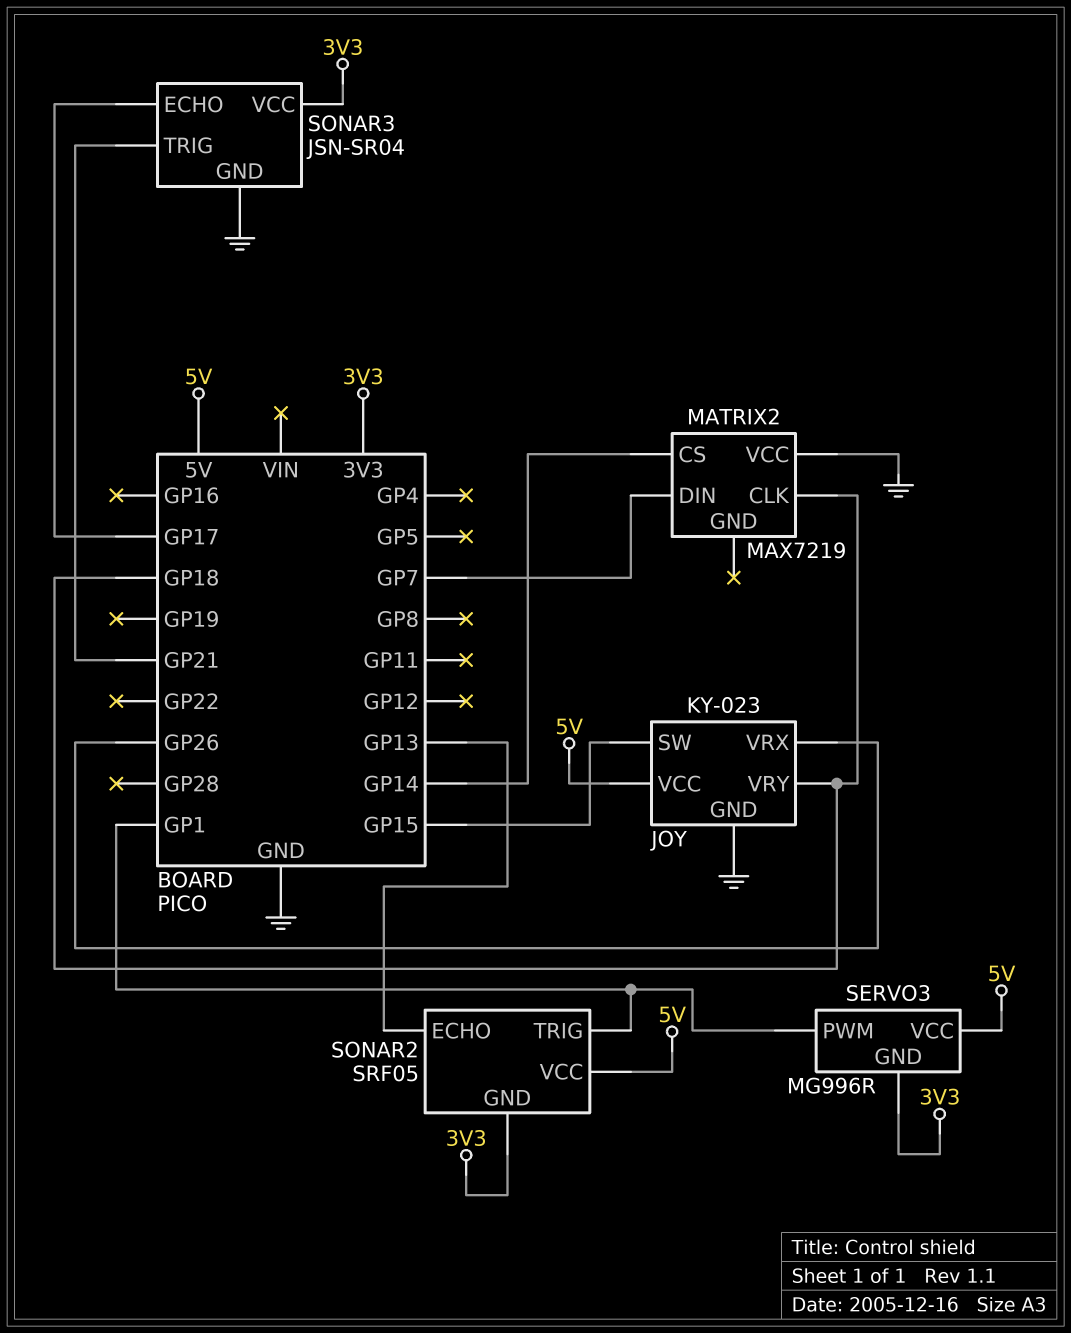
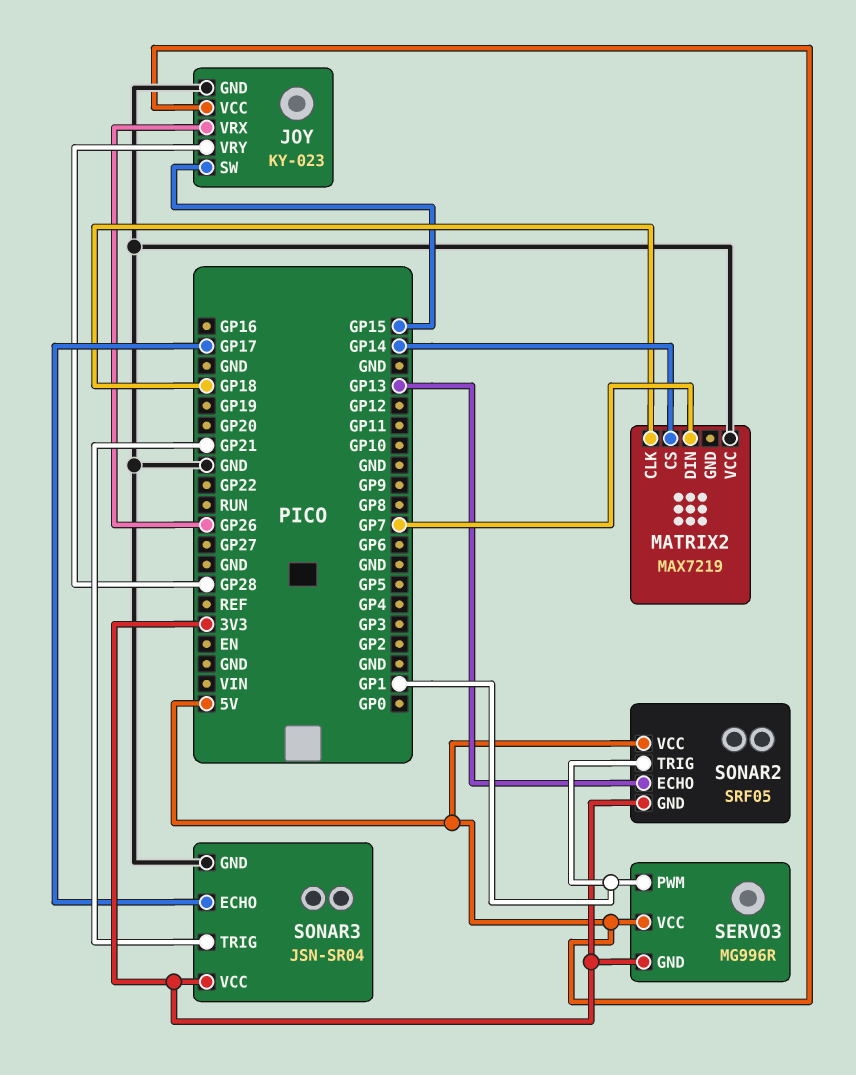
JOY pin VRY: GP18 -> GP28

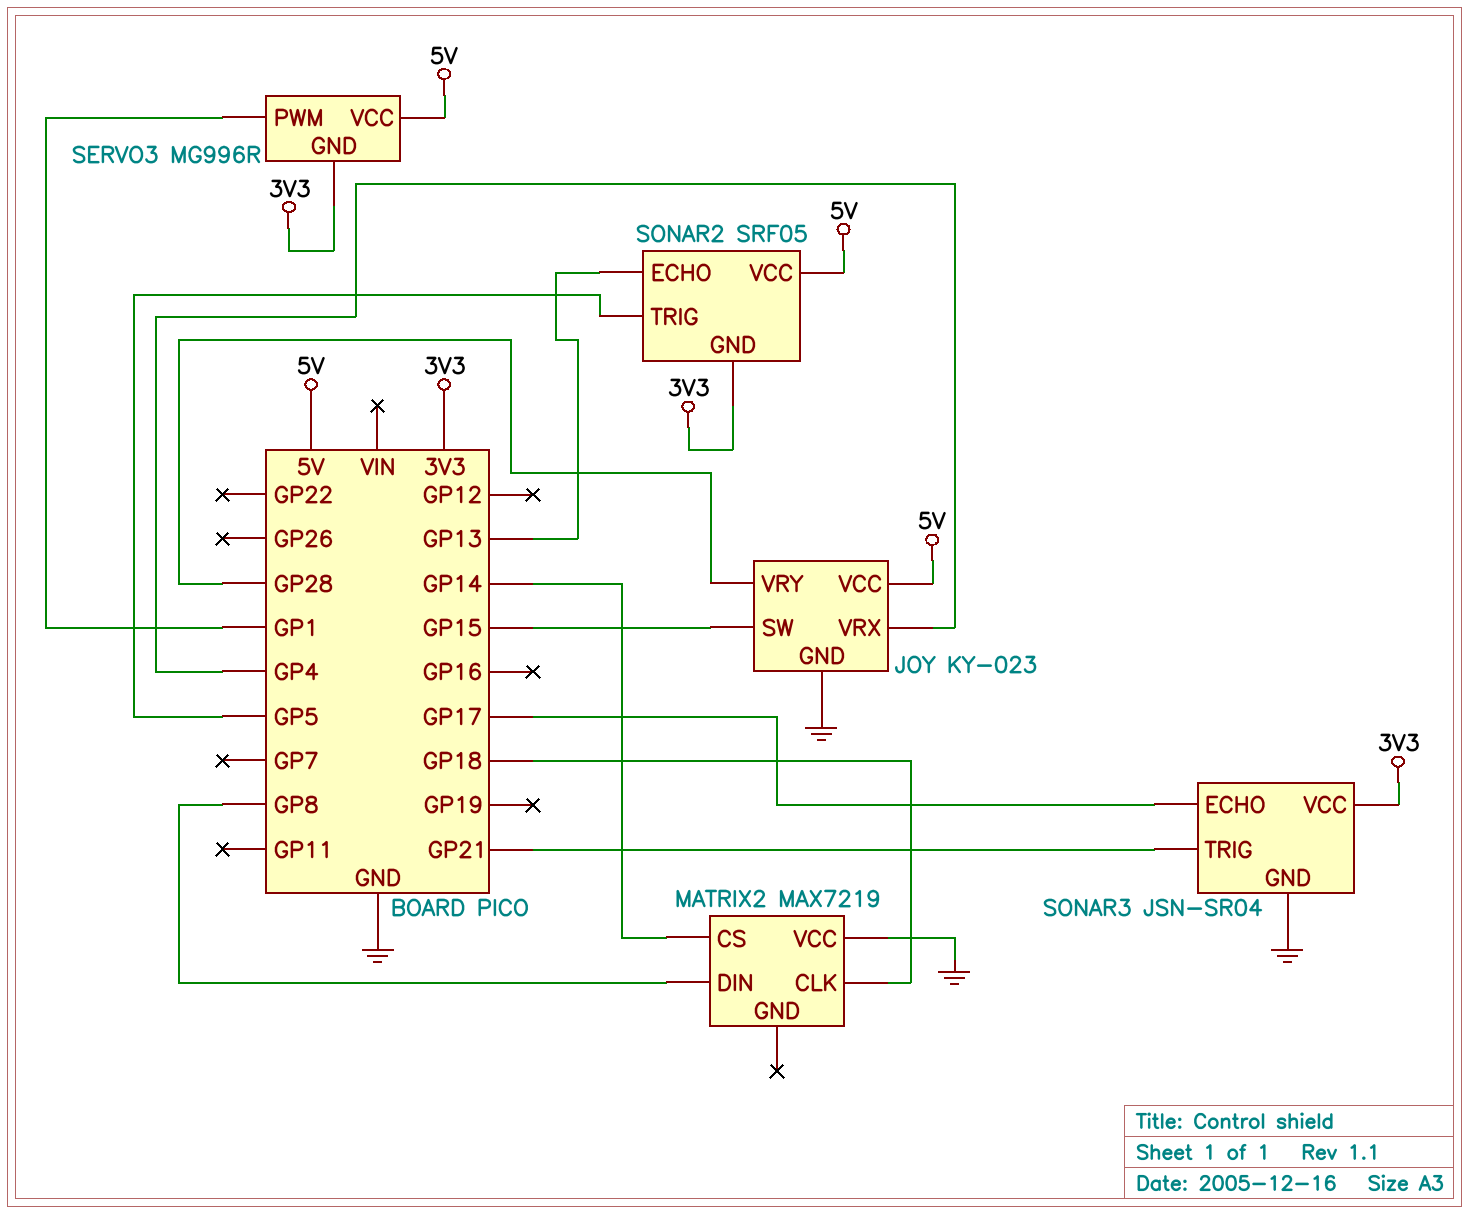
JOY pin VRX: GP26 -> GP4
MATRIX2 pin DIN: GP7 -> GP8
SONAR2 pin TRIG: GP1 -> GP5

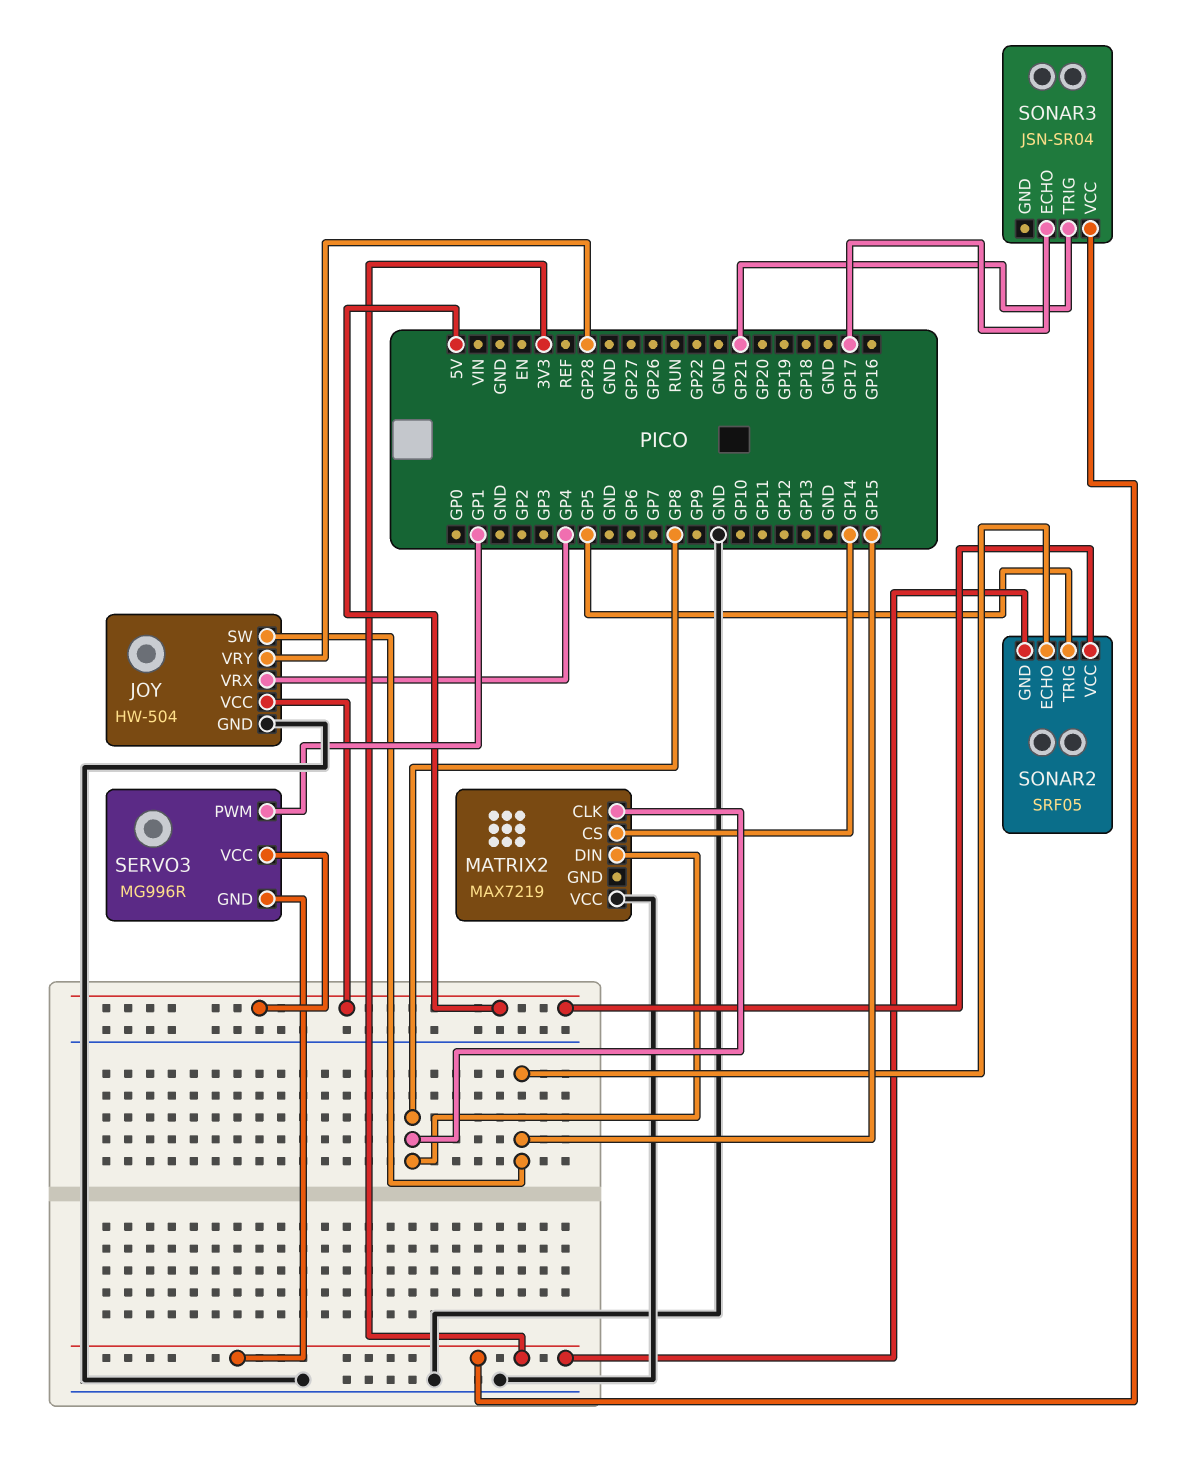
JOY: KY-023 -> HW-504
MATRIX2 pin CLK: GP18 -> GP8
SONAR2 pin ECHO: GP13 -> GP15
SONAR3 pin GND: GND -> none

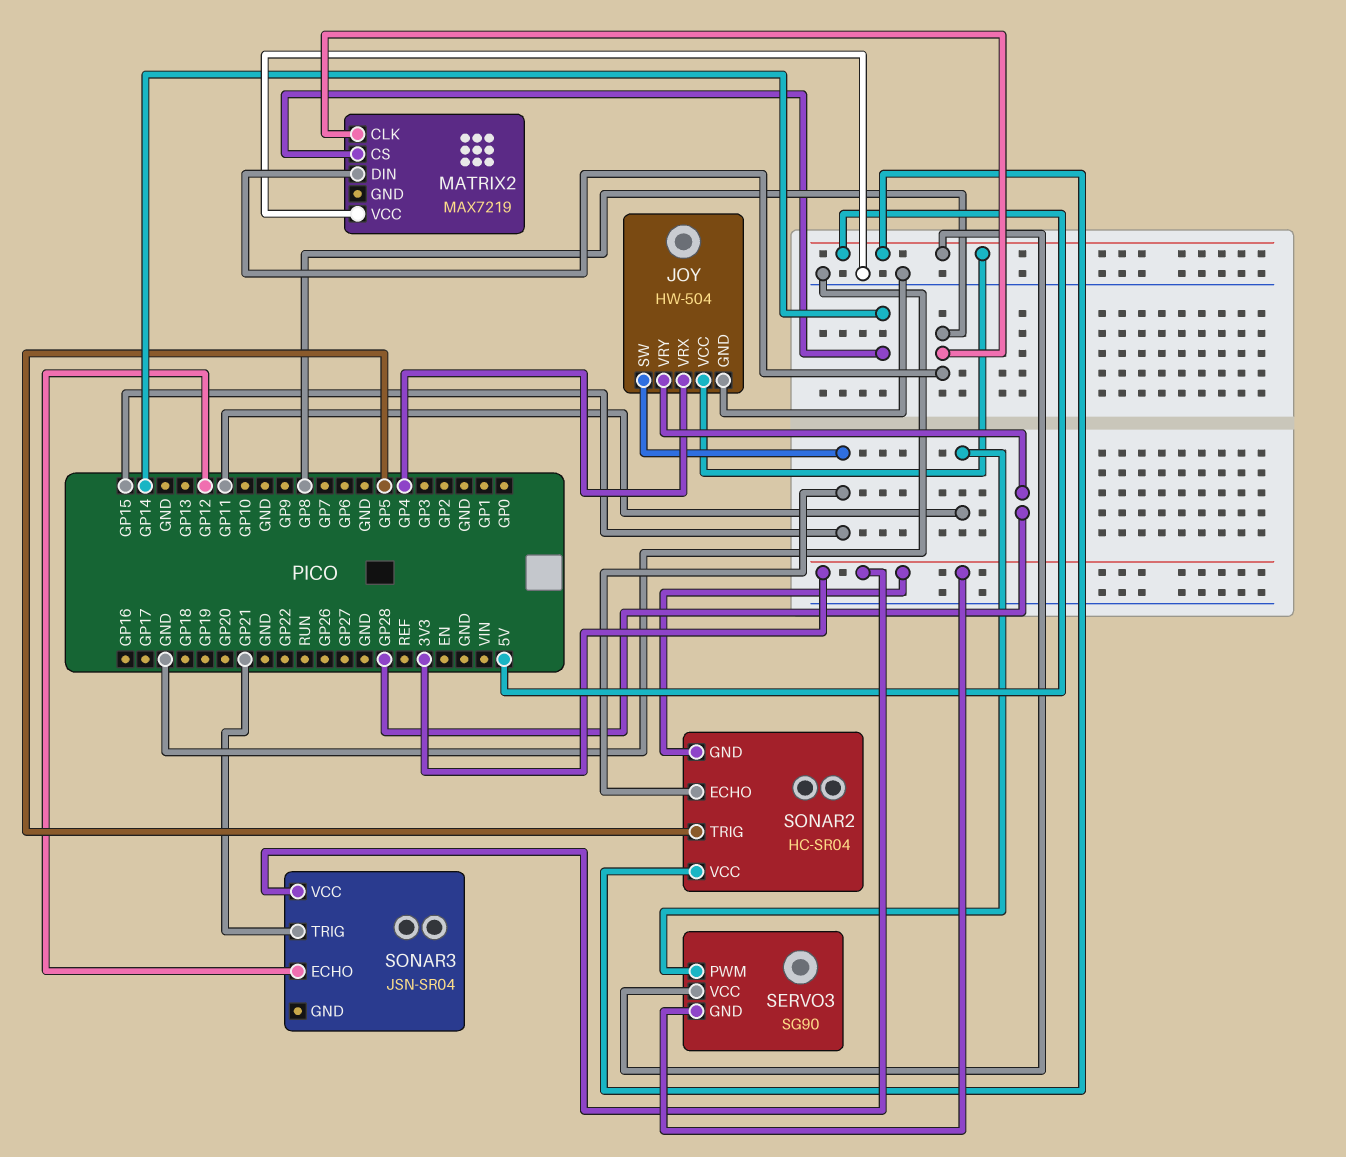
SERVO3: MG996R -> SG90
SERVO3 pin PWM: GP1 -> GP11
SONAR2: SRF05 -> HC-SR04
SONAR3 pin ECHO: GP17 -> GP12

